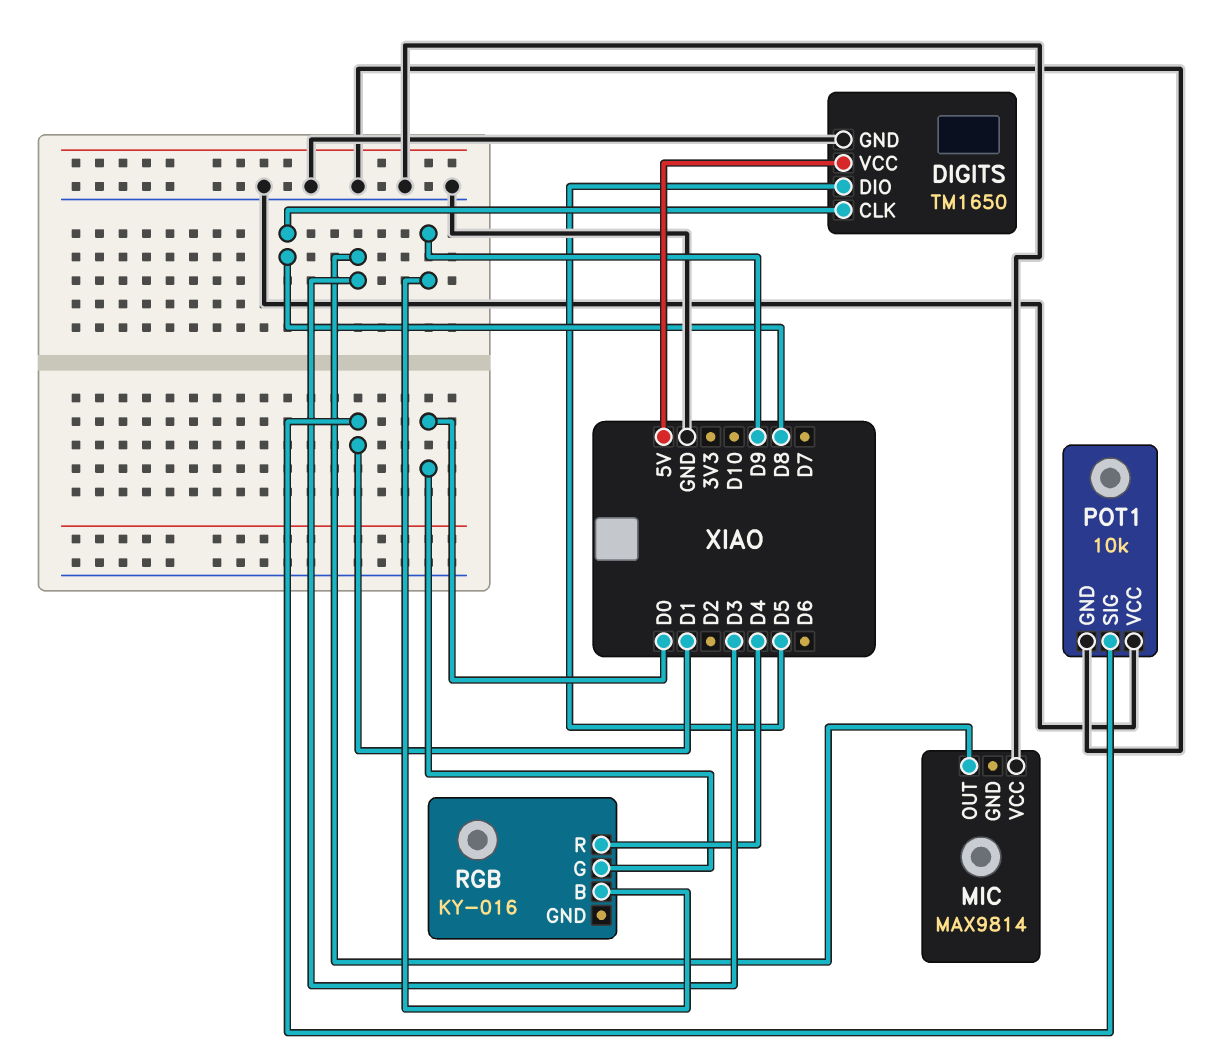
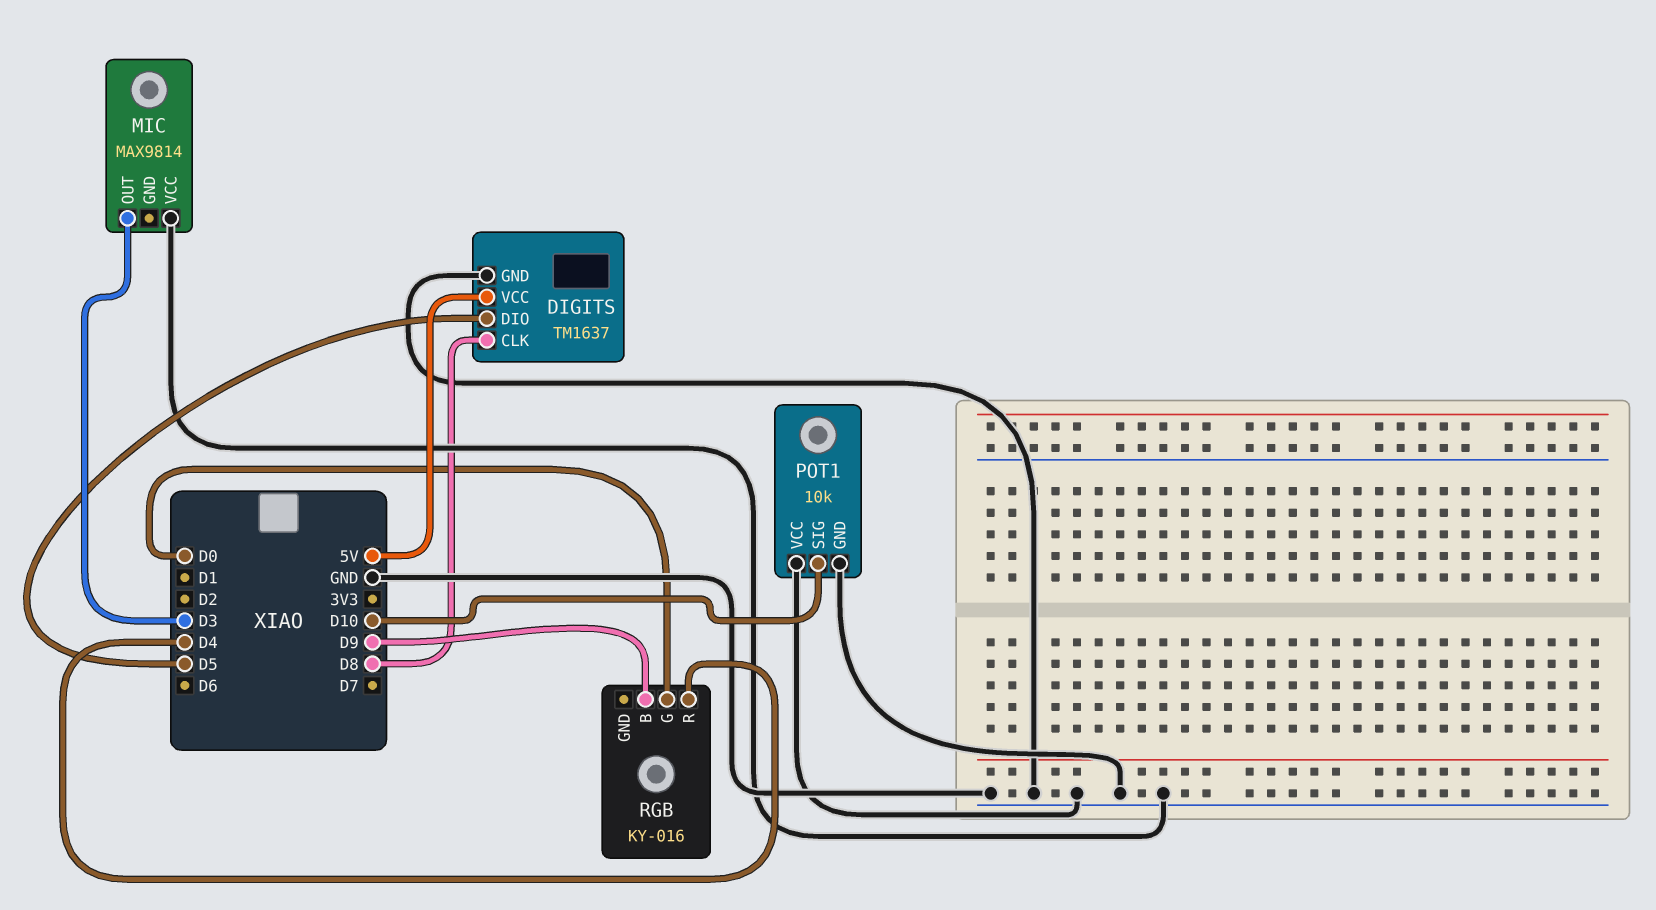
DIGITS: TM1650 -> TM1637
POT1 pin SIG: D1 -> D10

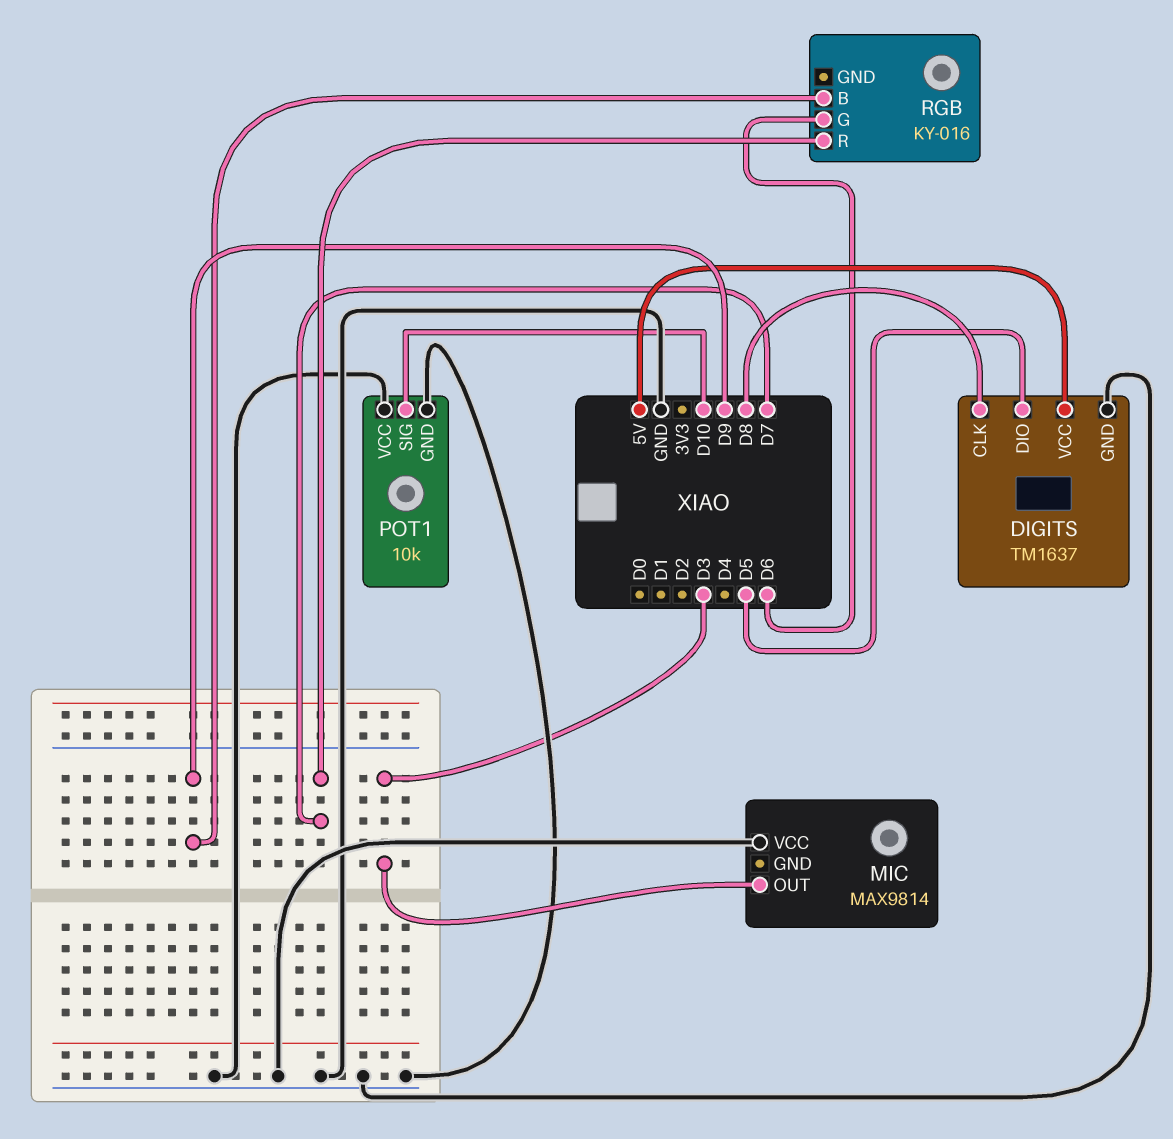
RGB pin G: D0 -> D6
RGB pin R: D4 -> D7

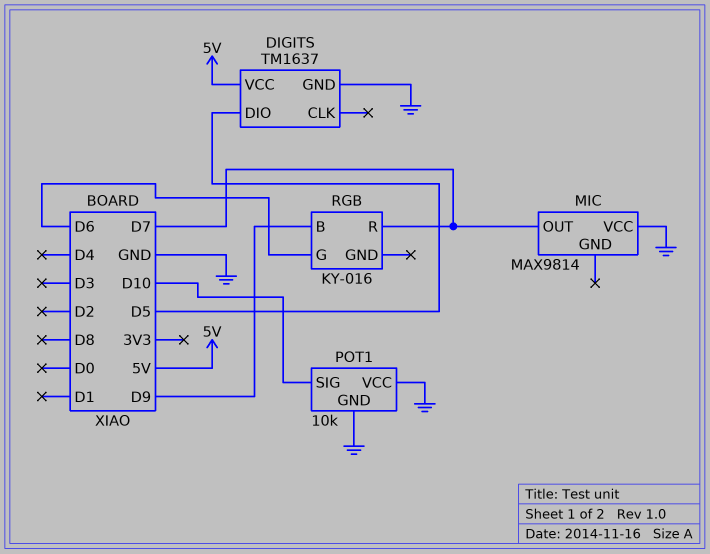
DIGITS pin CLK: D8 -> none
MIC pin OUT: D3 -> D7

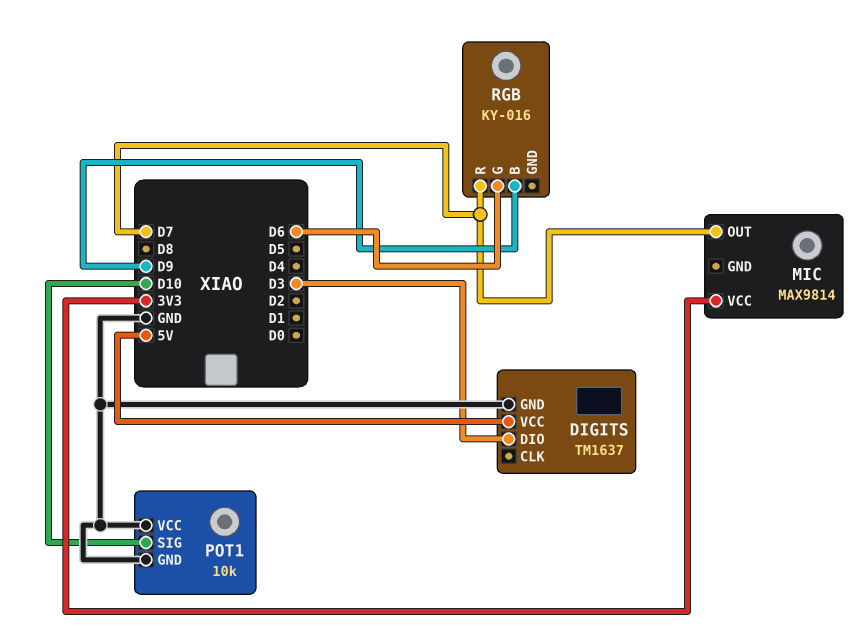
DIGITS pin DIO: D5 -> D3
MIC pin VCC: GND -> 3V3

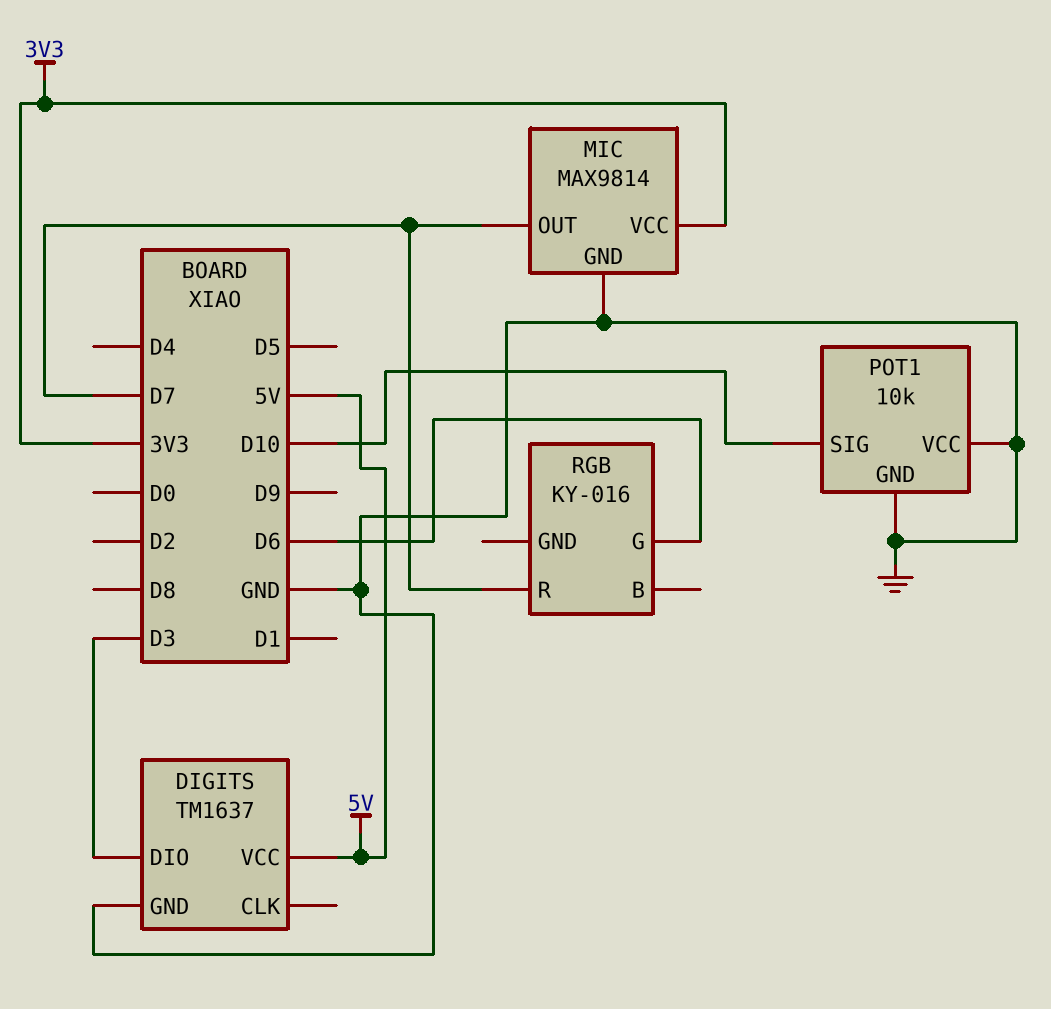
MIC pin GND: none -> GND
RGB pin B: D9 -> none

